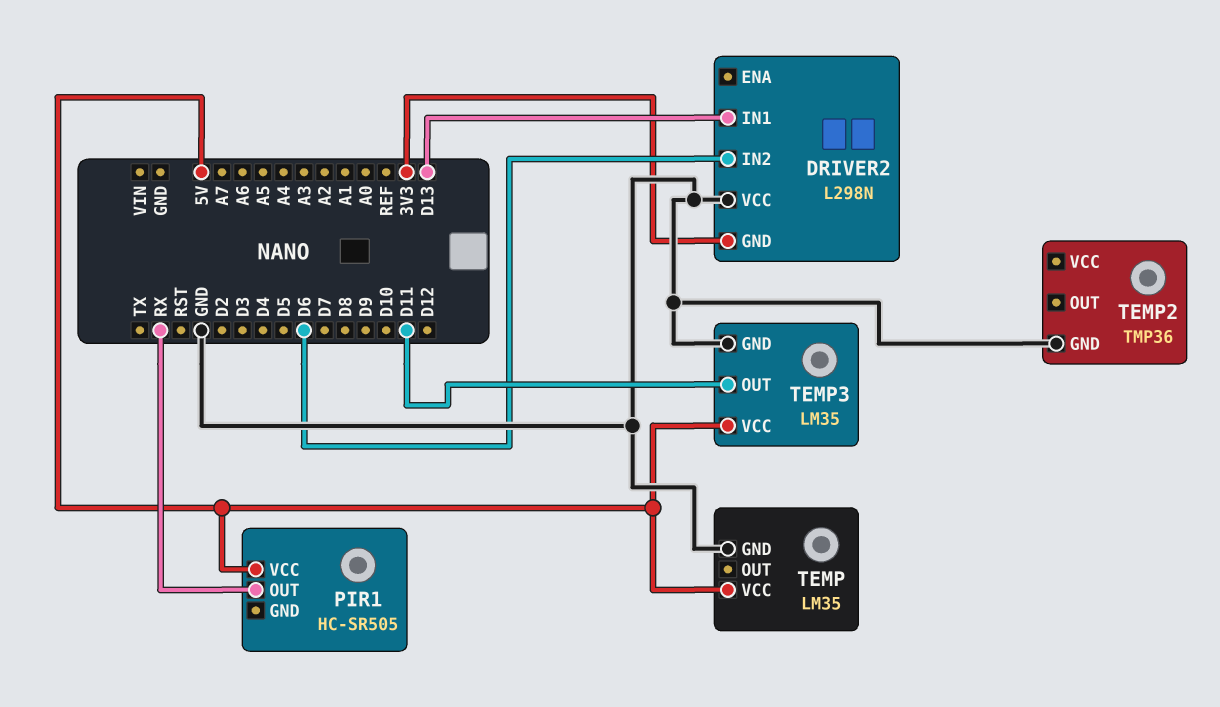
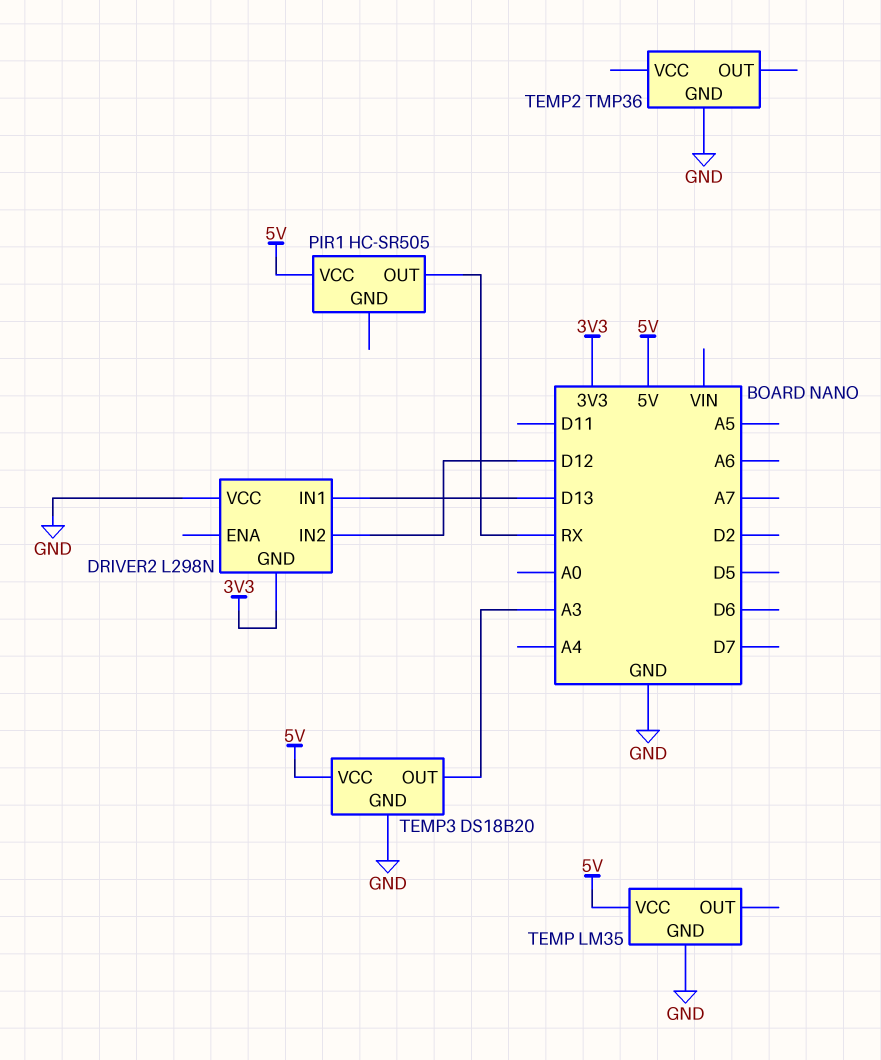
DRIVER2 pin IN2: D6 -> D12
TEMP3: LM35 -> DS18B20
TEMP3 pin OUT: D11 -> A3

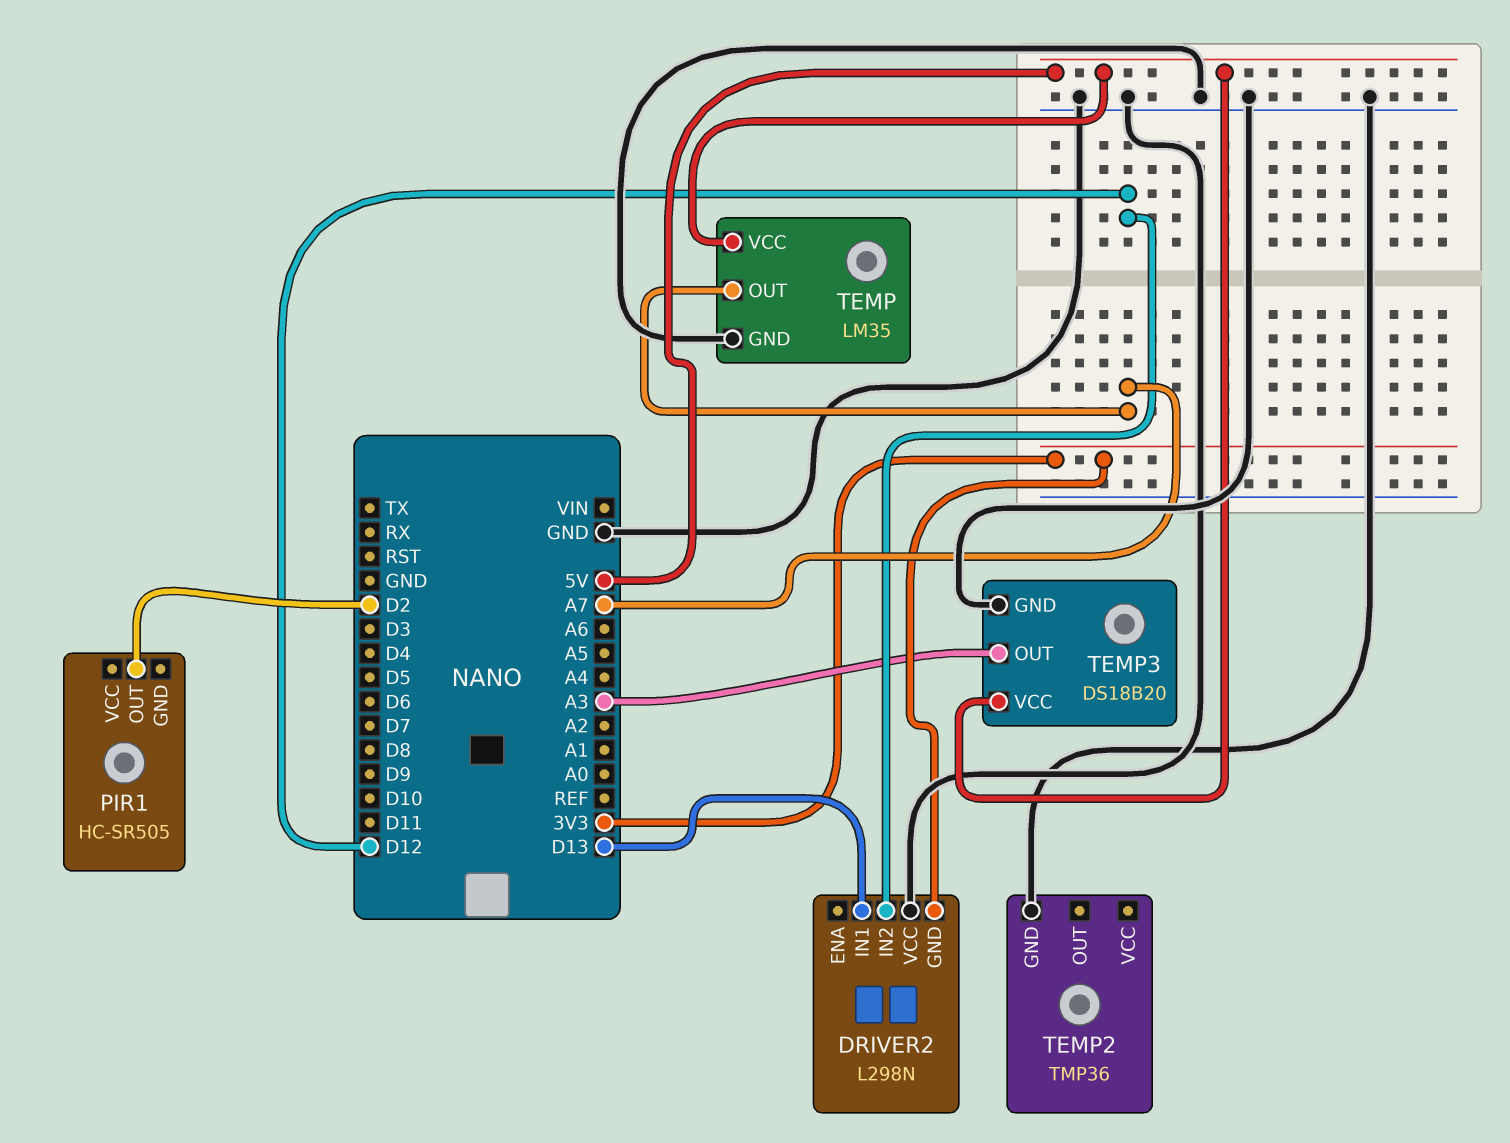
PIR1 pin OUT: RX -> D2
PIR1 pin VCC: 5V -> none
TEMP pin OUT: none -> A7

